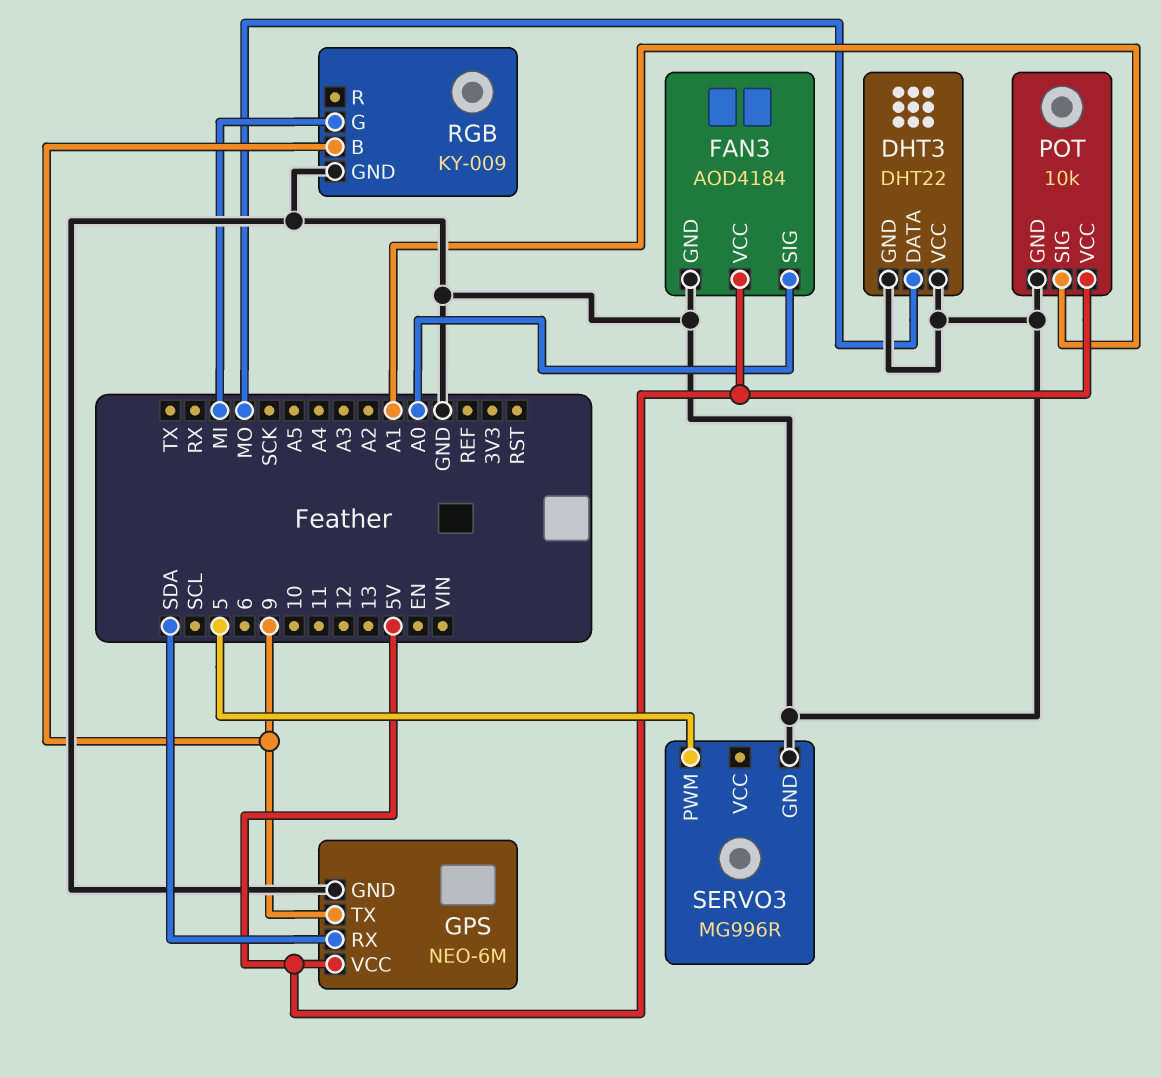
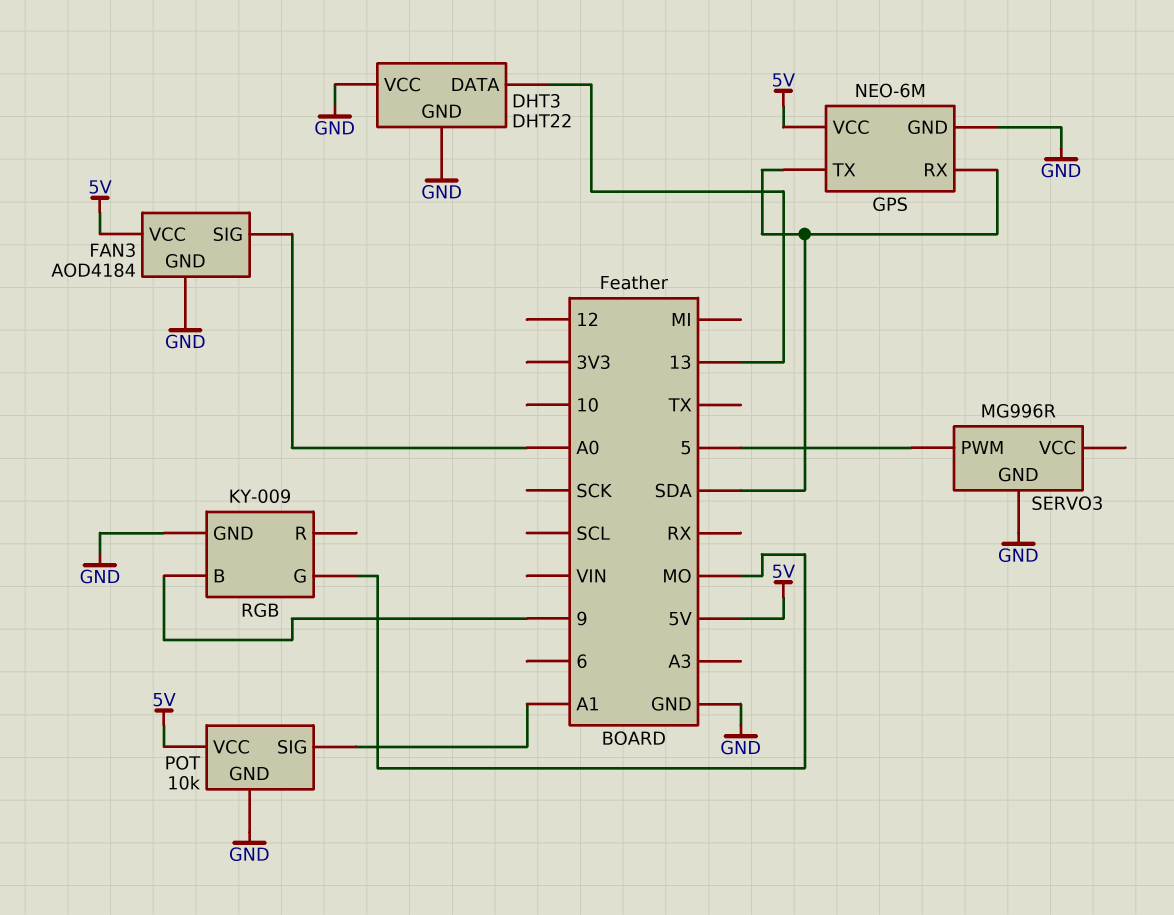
DHT3 pin DATA: MO -> 13
GPS pin TX: 9 -> SDA
RGB pin G: MI -> MO

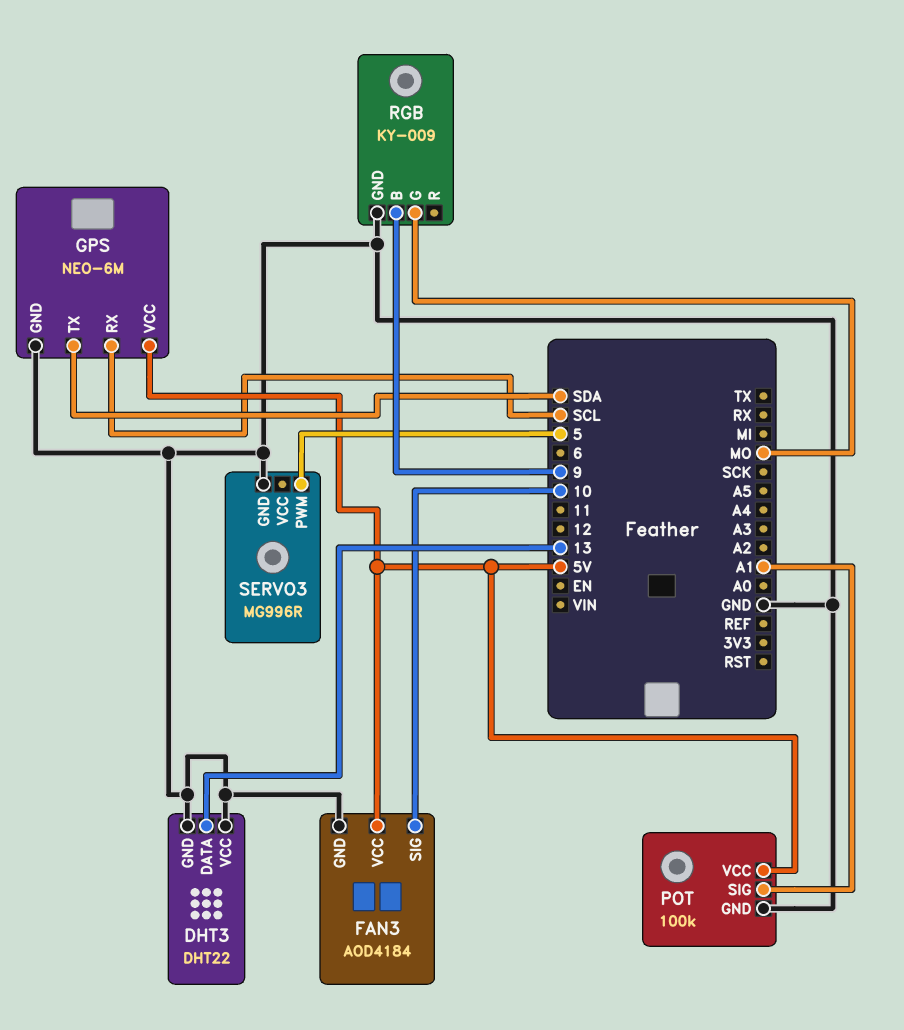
FAN3 pin SIG: A0 -> 10
GPS pin RX: SDA -> SCL
POT: 10k -> 100k

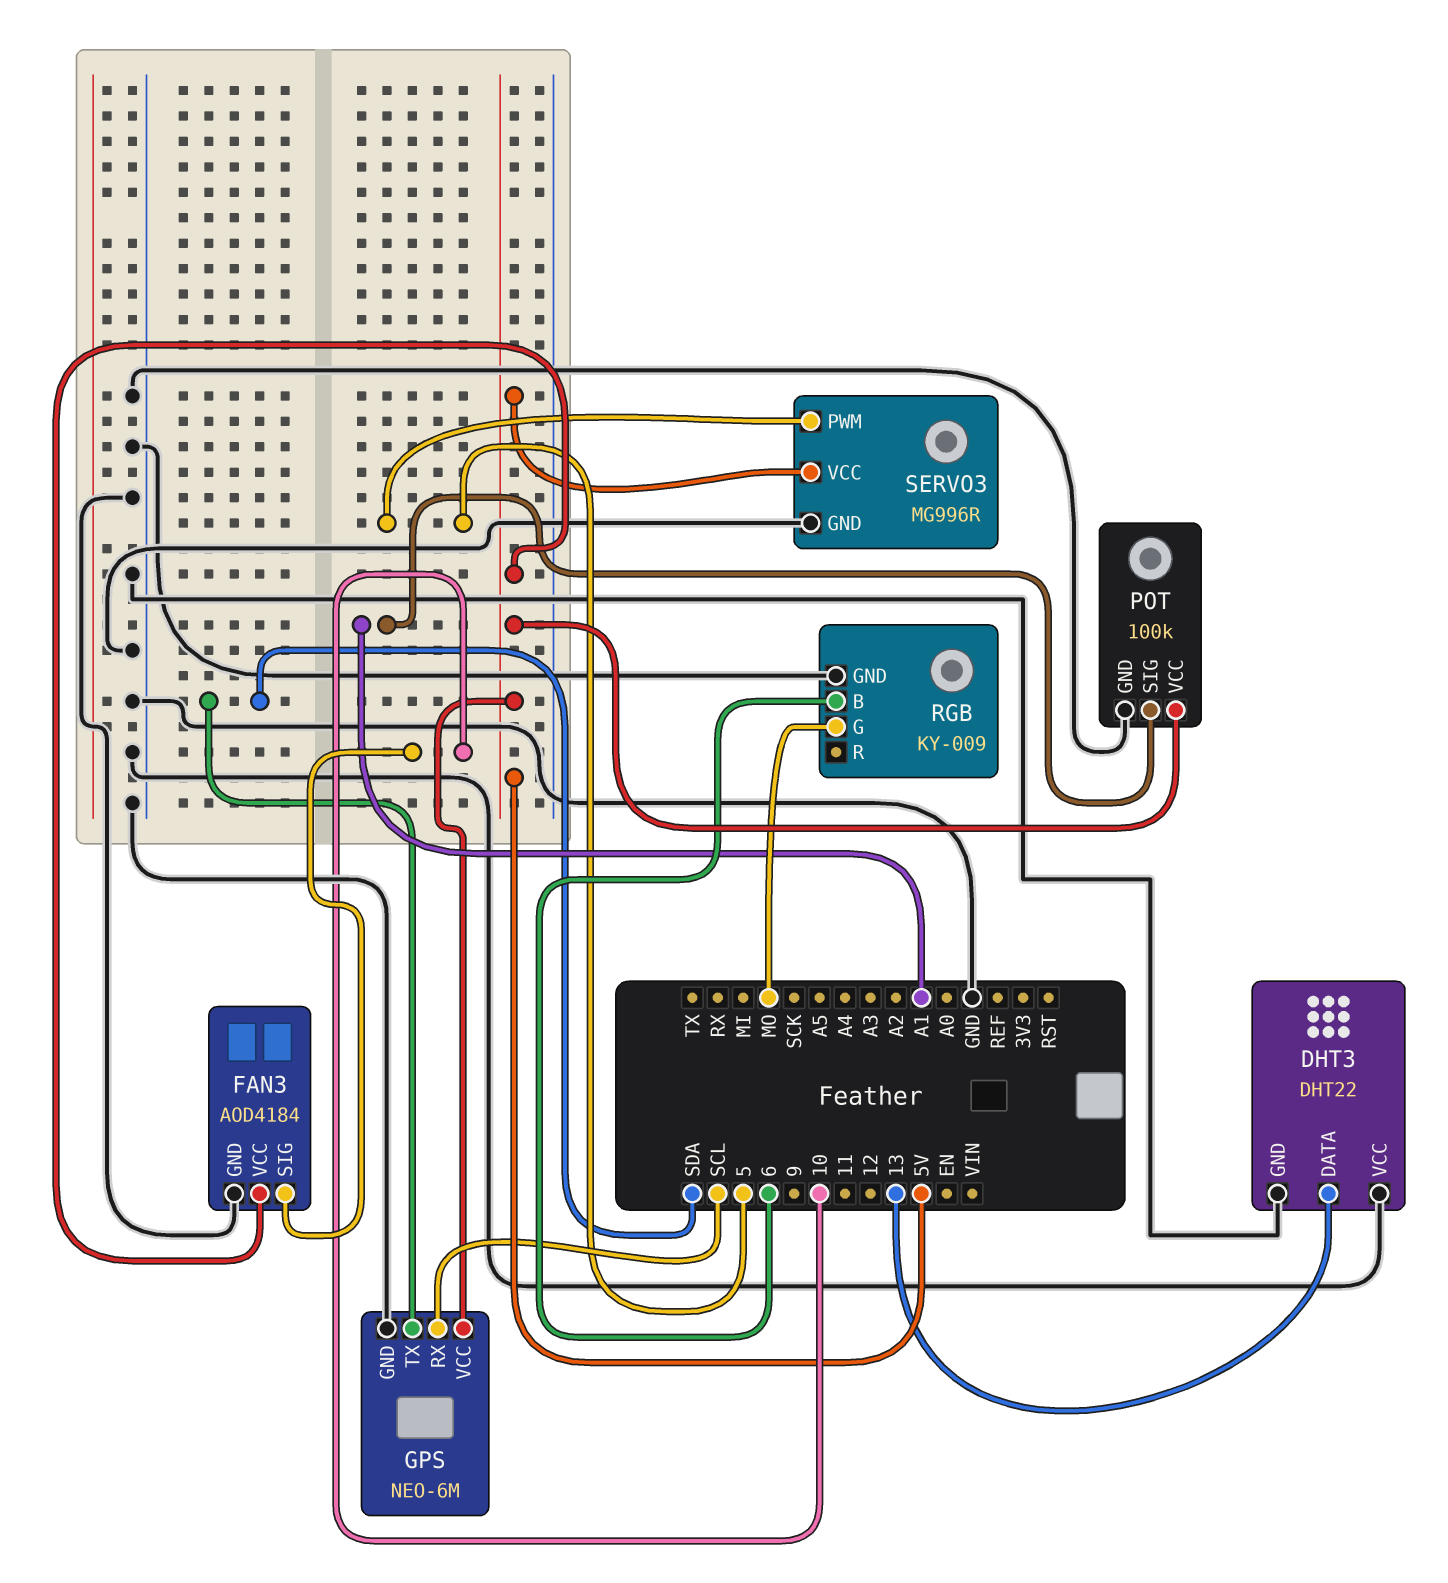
RGB pin B: 9 -> 6
SERVO3 pin VCC: none -> 5V

